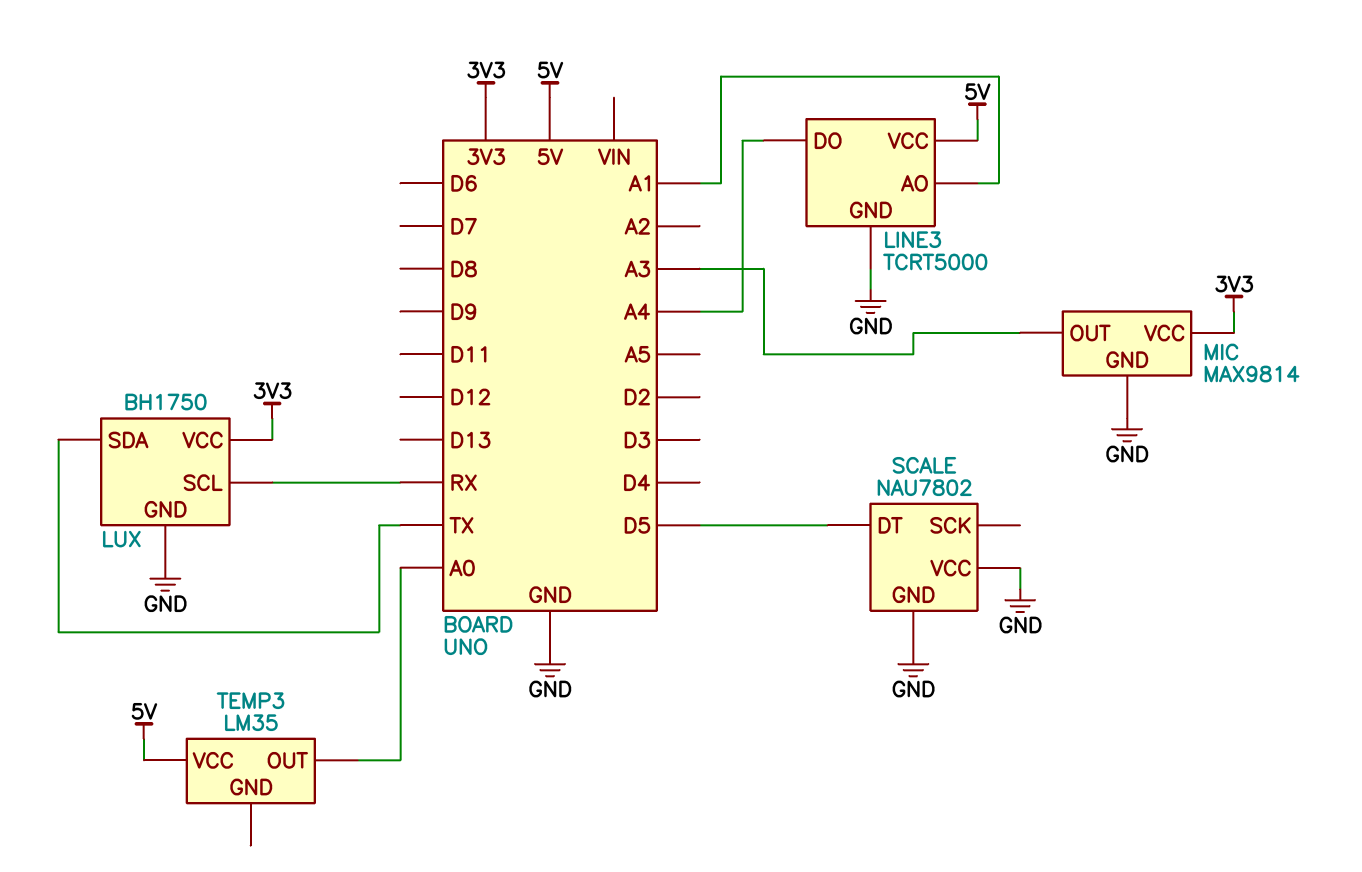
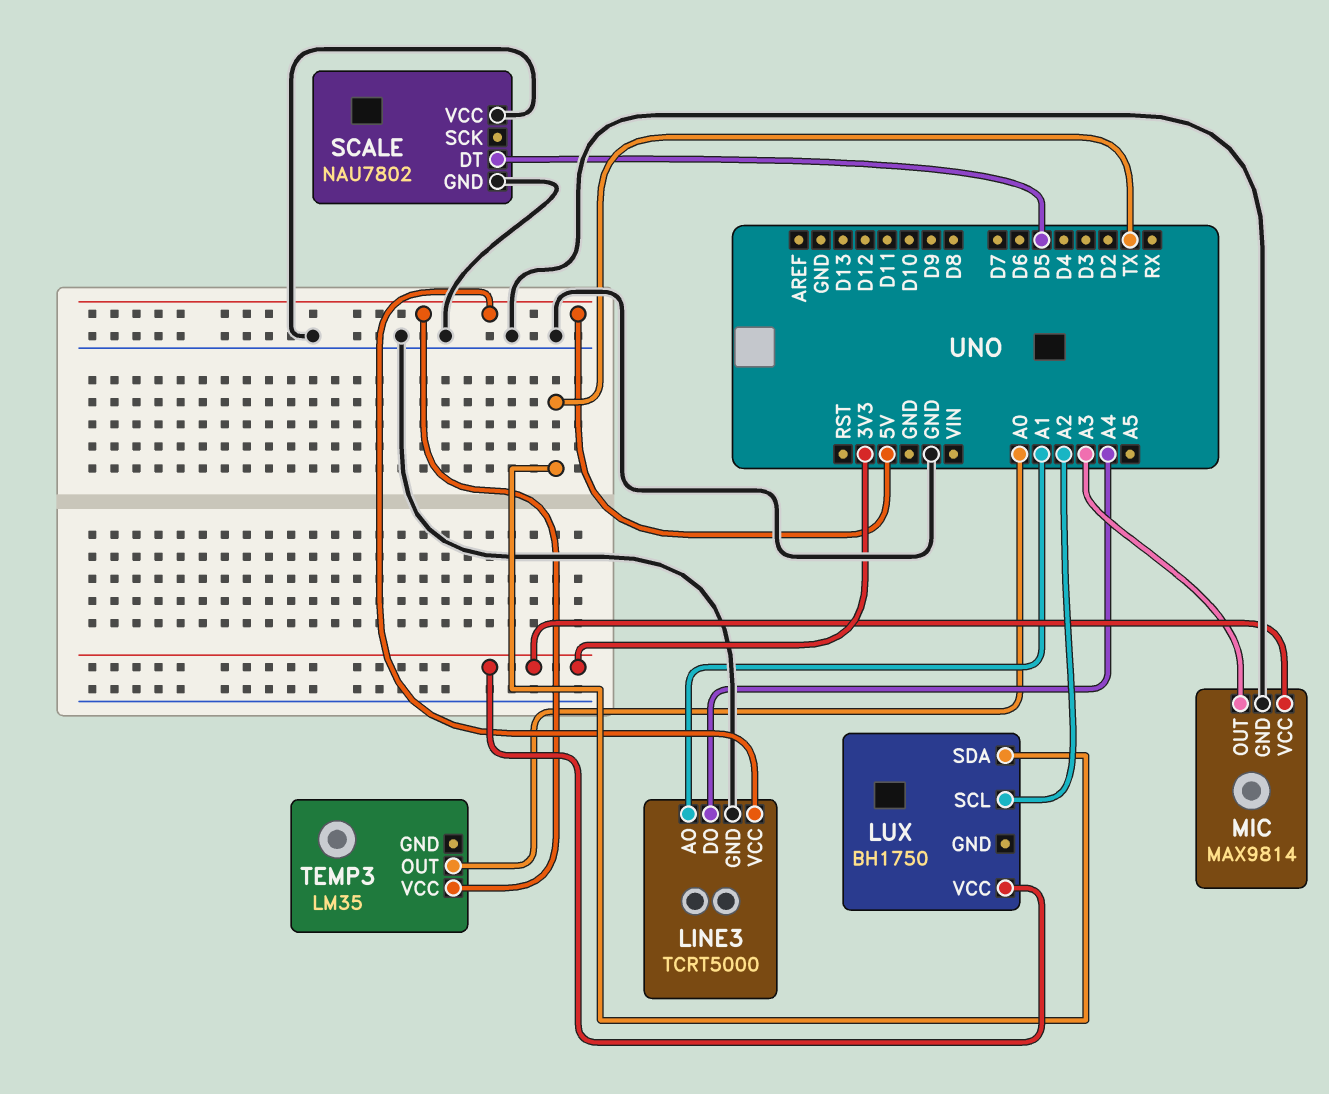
LUX pin GND: GND -> none
LUX pin SCL: RX -> A2

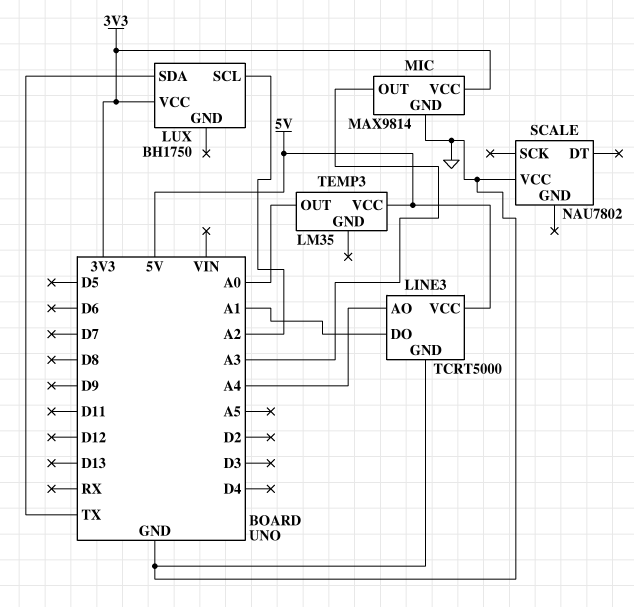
LINE3 pin AO: A1 -> A4
LINE3 pin DO: A4 -> A1
SCALE pin DT: D5 -> none
SCALE pin GND: GND -> none

